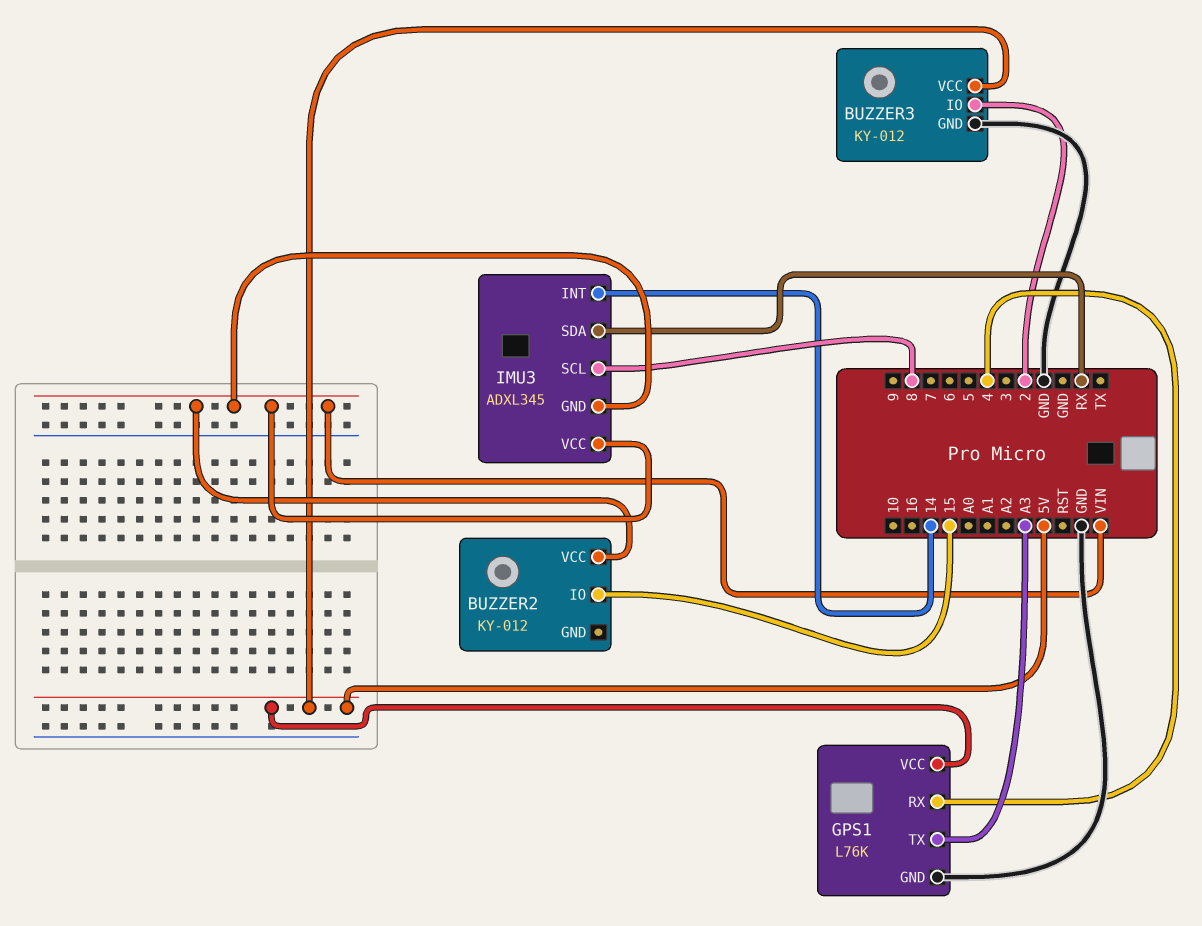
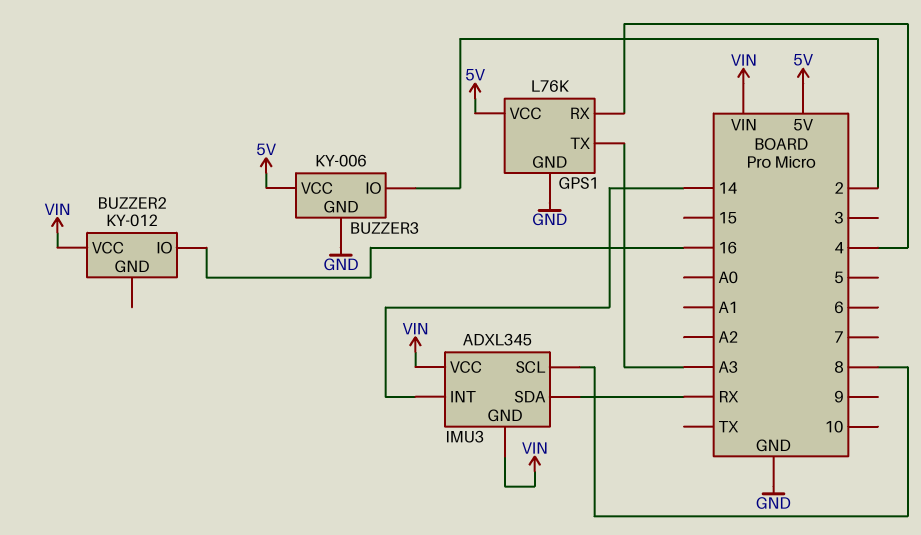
BUZZER2 pin IO: 15 -> 16
BUZZER3: KY-012 -> KY-006

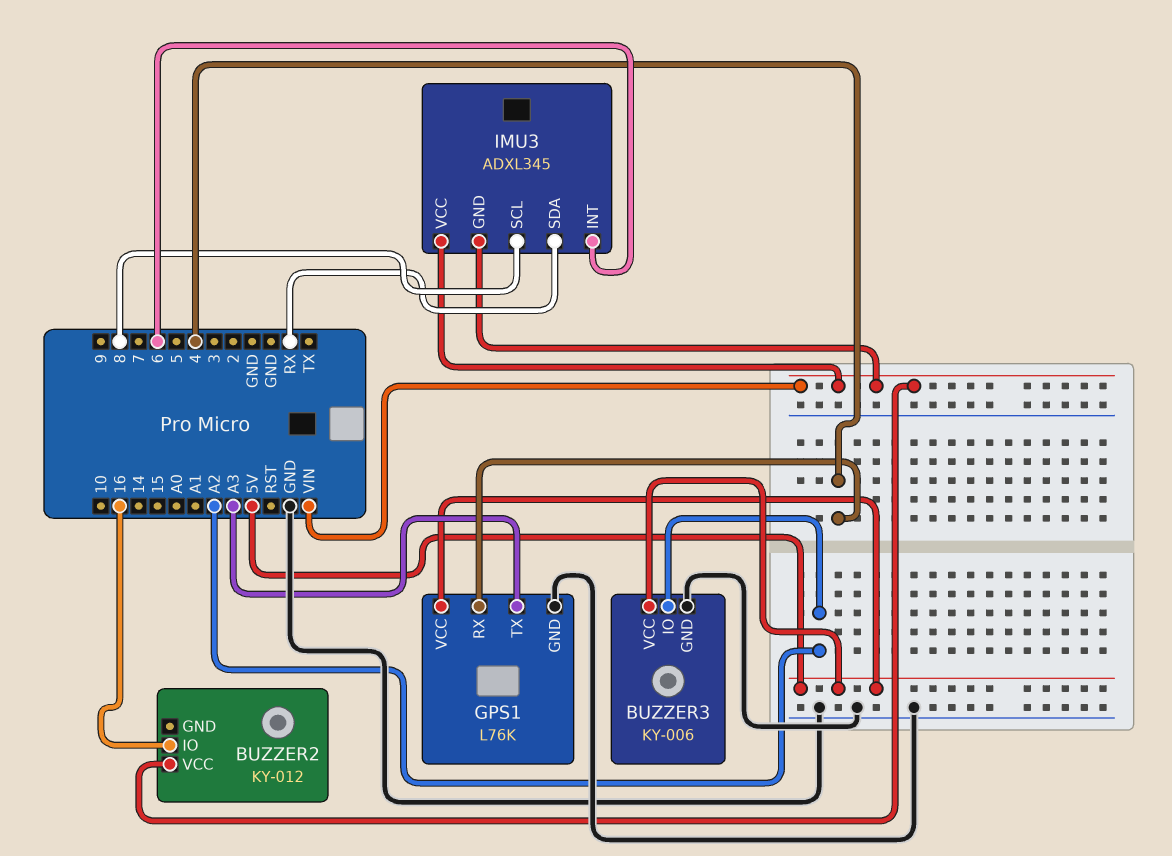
BUZZER3 pin IO: 2 -> A2
IMU3 pin INT: 14 -> 6

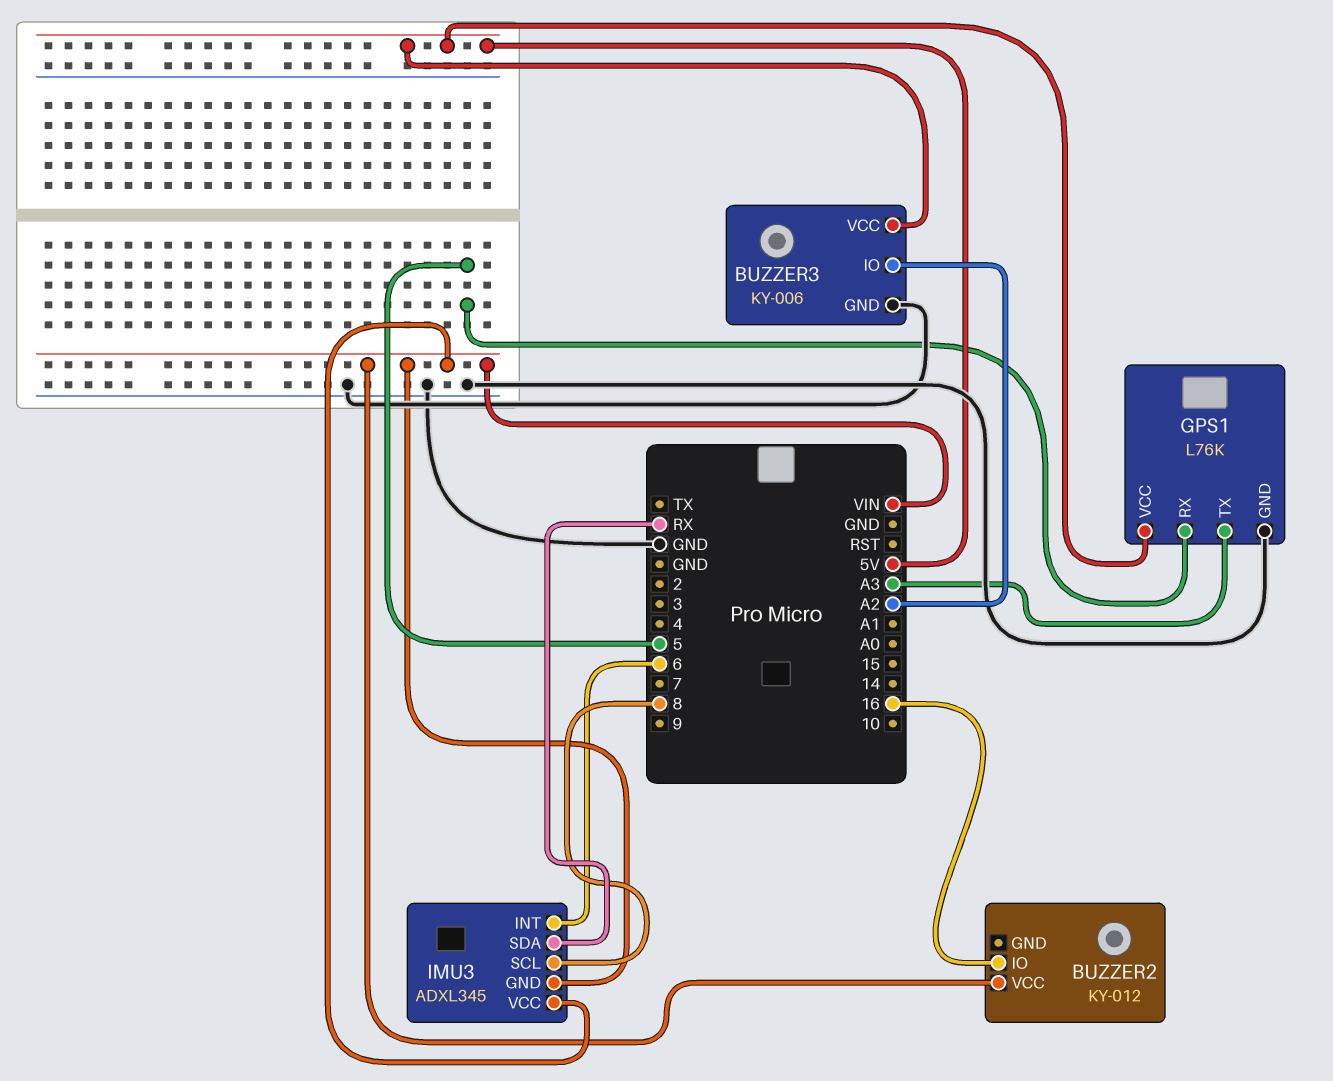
GPS1 pin RX: 4 -> 5

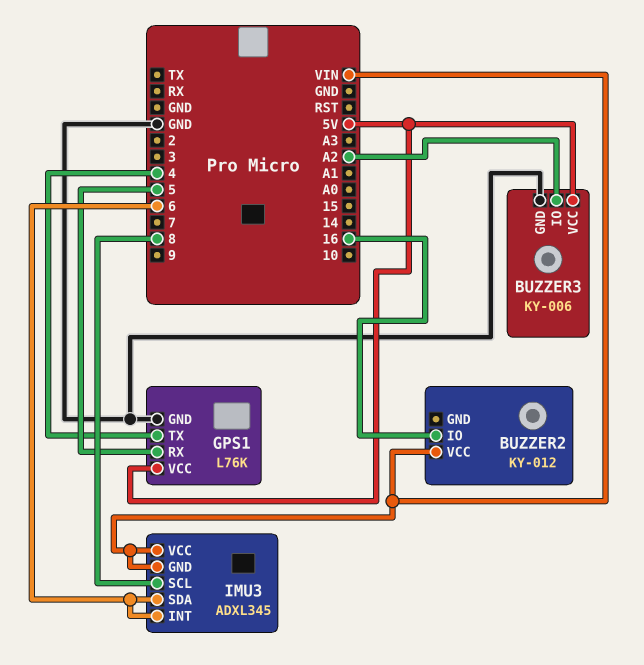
GPS1 pin TX: A3 -> 4
IMU3 pin SDA: RX -> 6

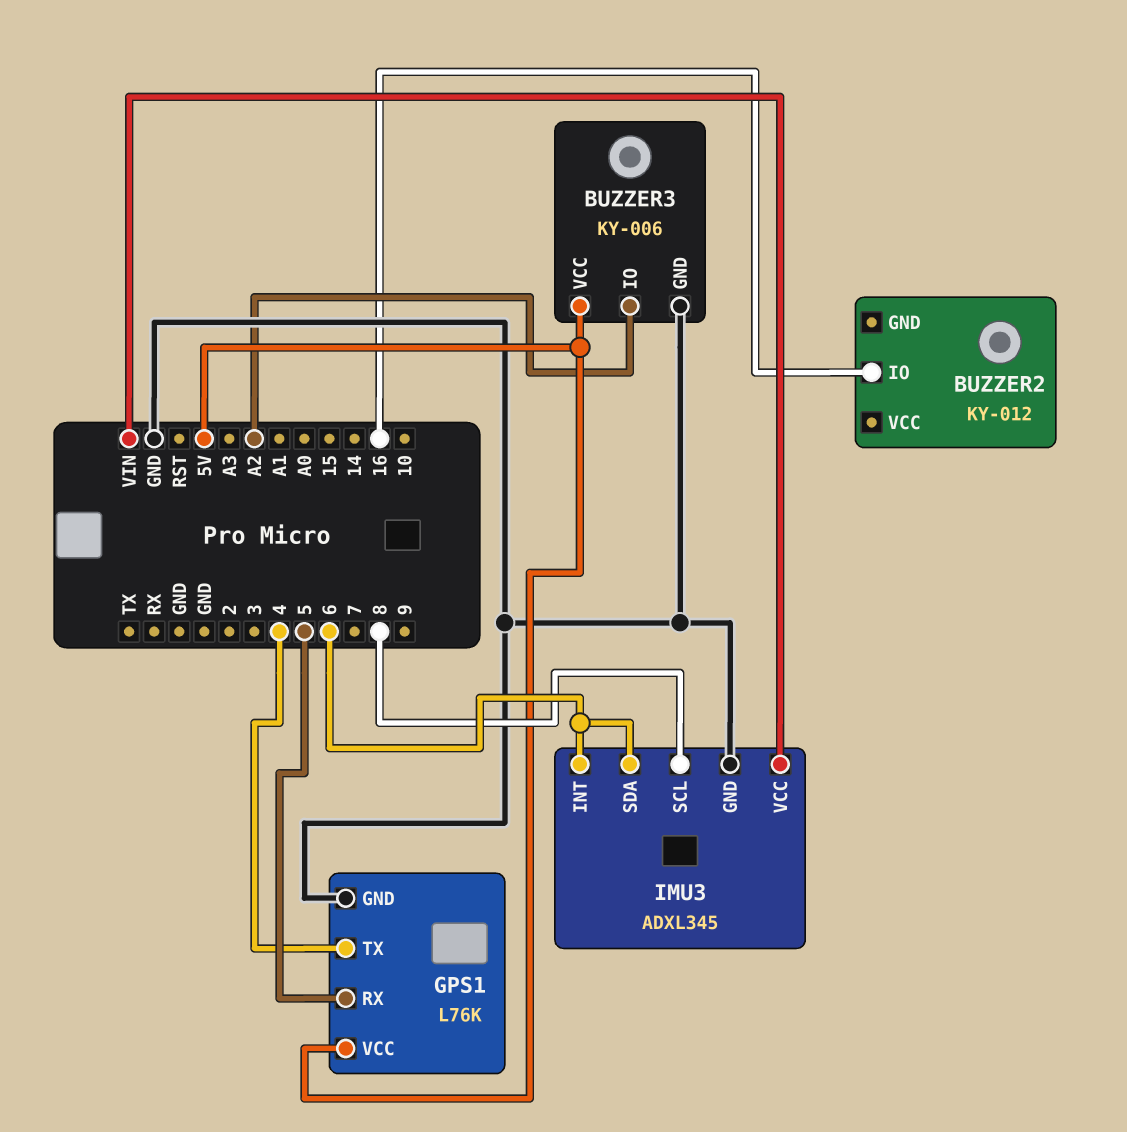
BUZZER2 pin VCC: VIN -> none
IMU3 pin GND: VIN -> GND

